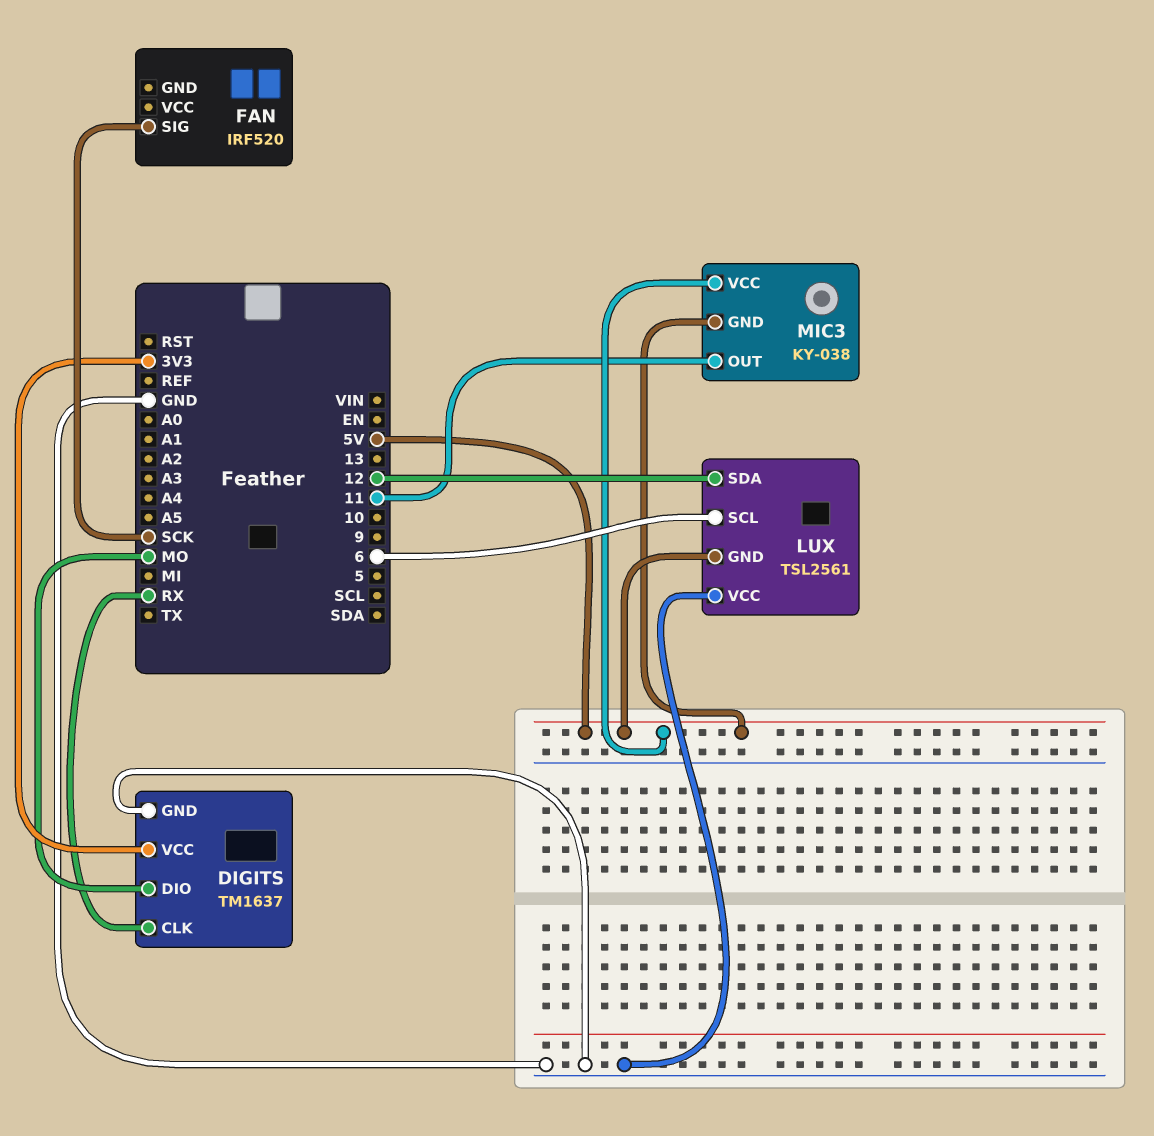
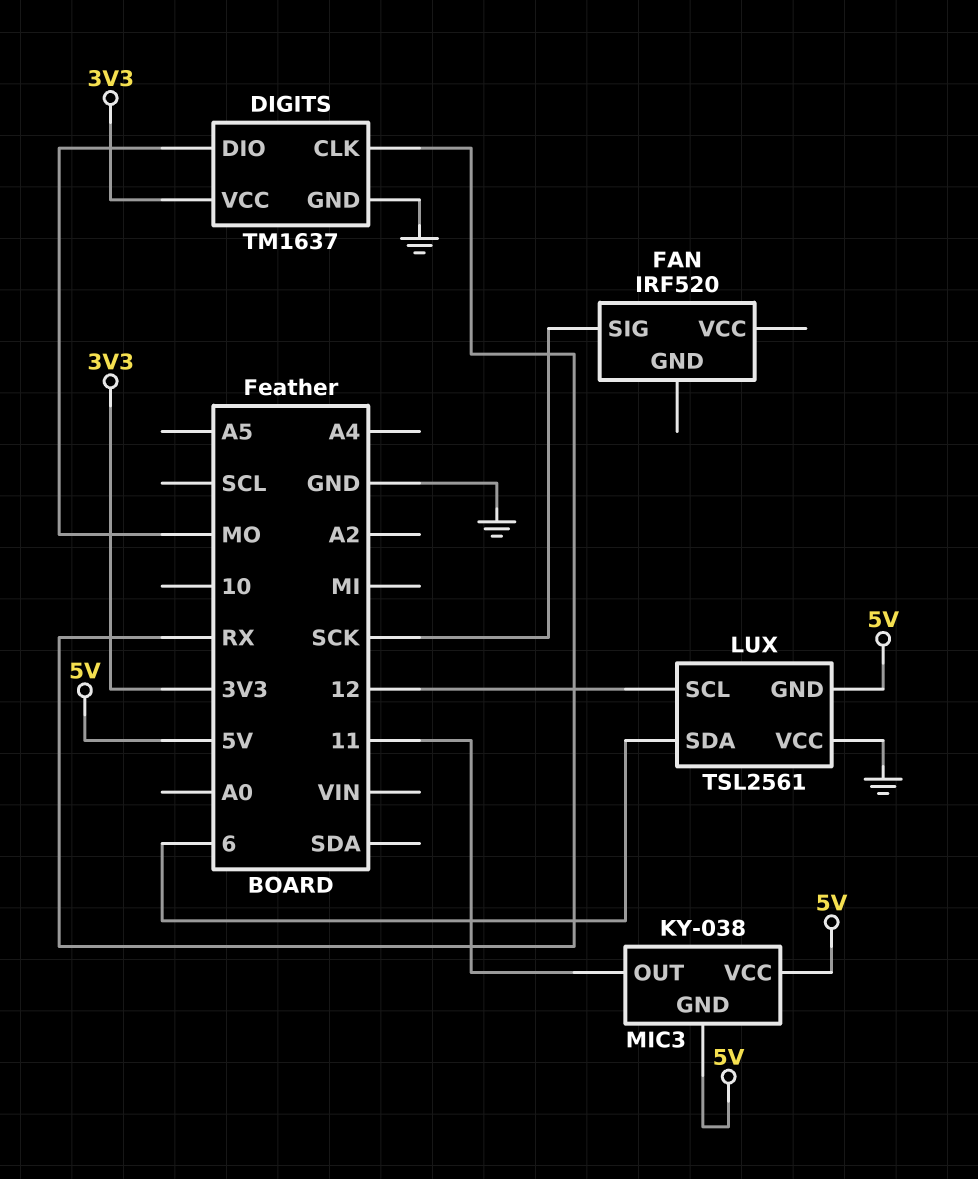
LUX pin SCL: 6 -> 12
LUX pin SDA: 12 -> 6

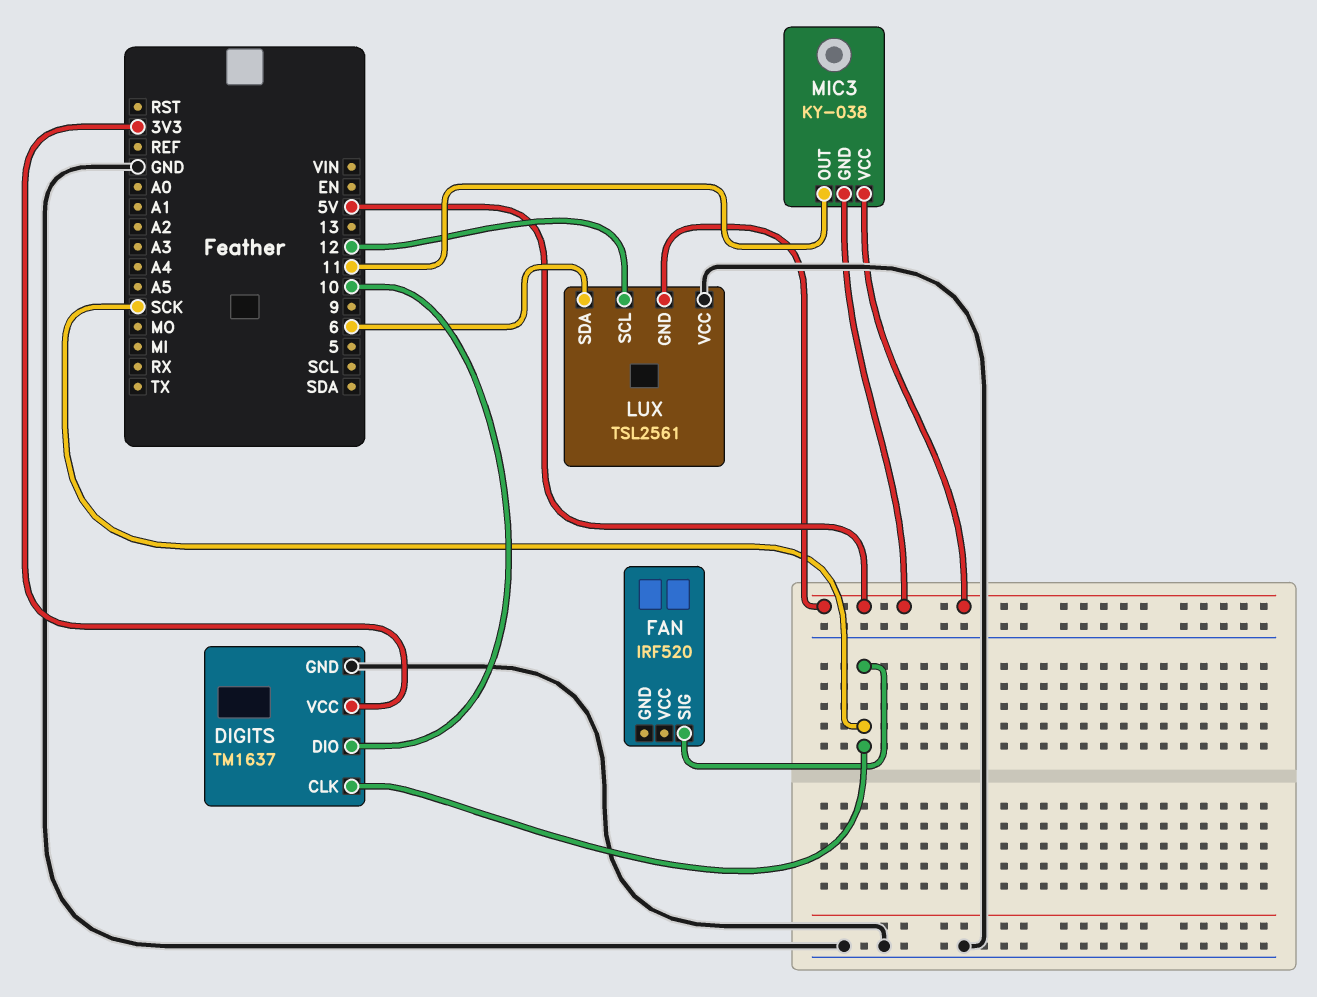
DIGITS pin CLK: RX -> SCK
DIGITS pin DIO: MO -> 10

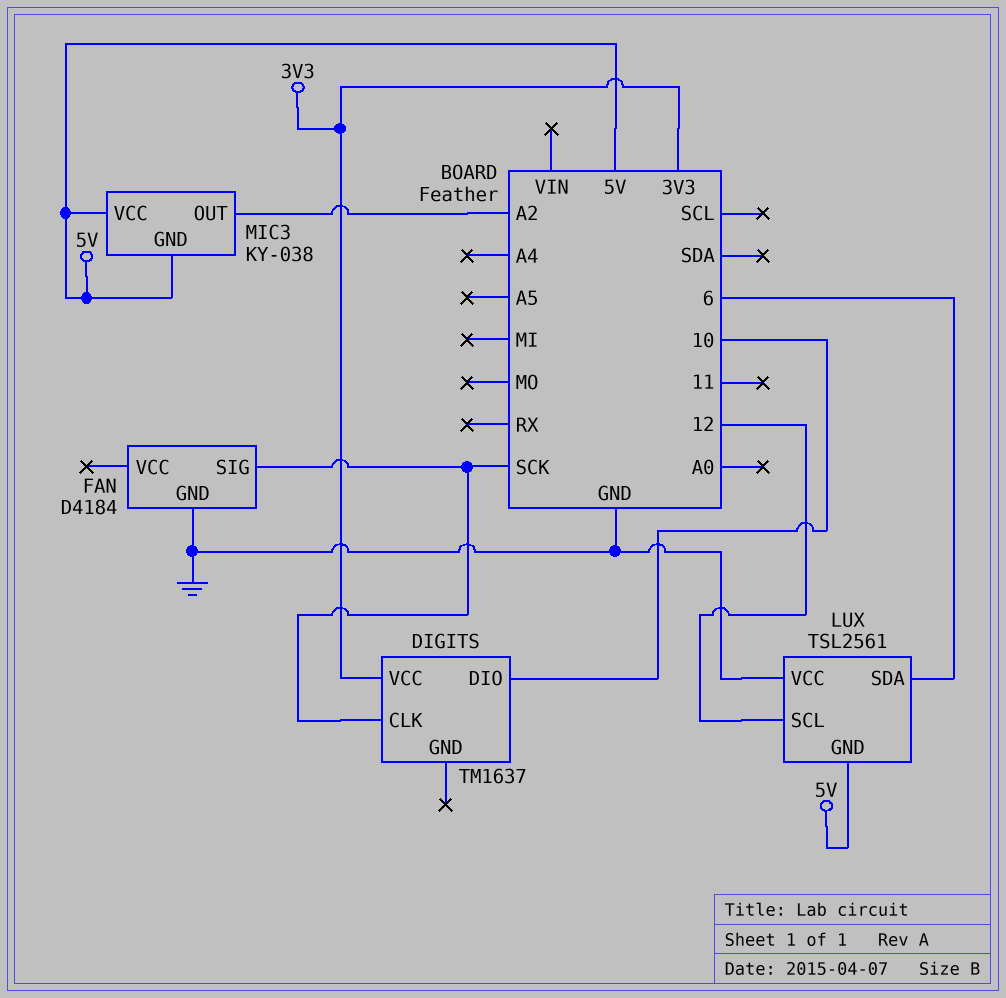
DIGITS pin GND: GND -> none
FAN: IRF520 -> D4184
FAN pin GND: none -> GND
MIC3 pin OUT: 11 -> A2

